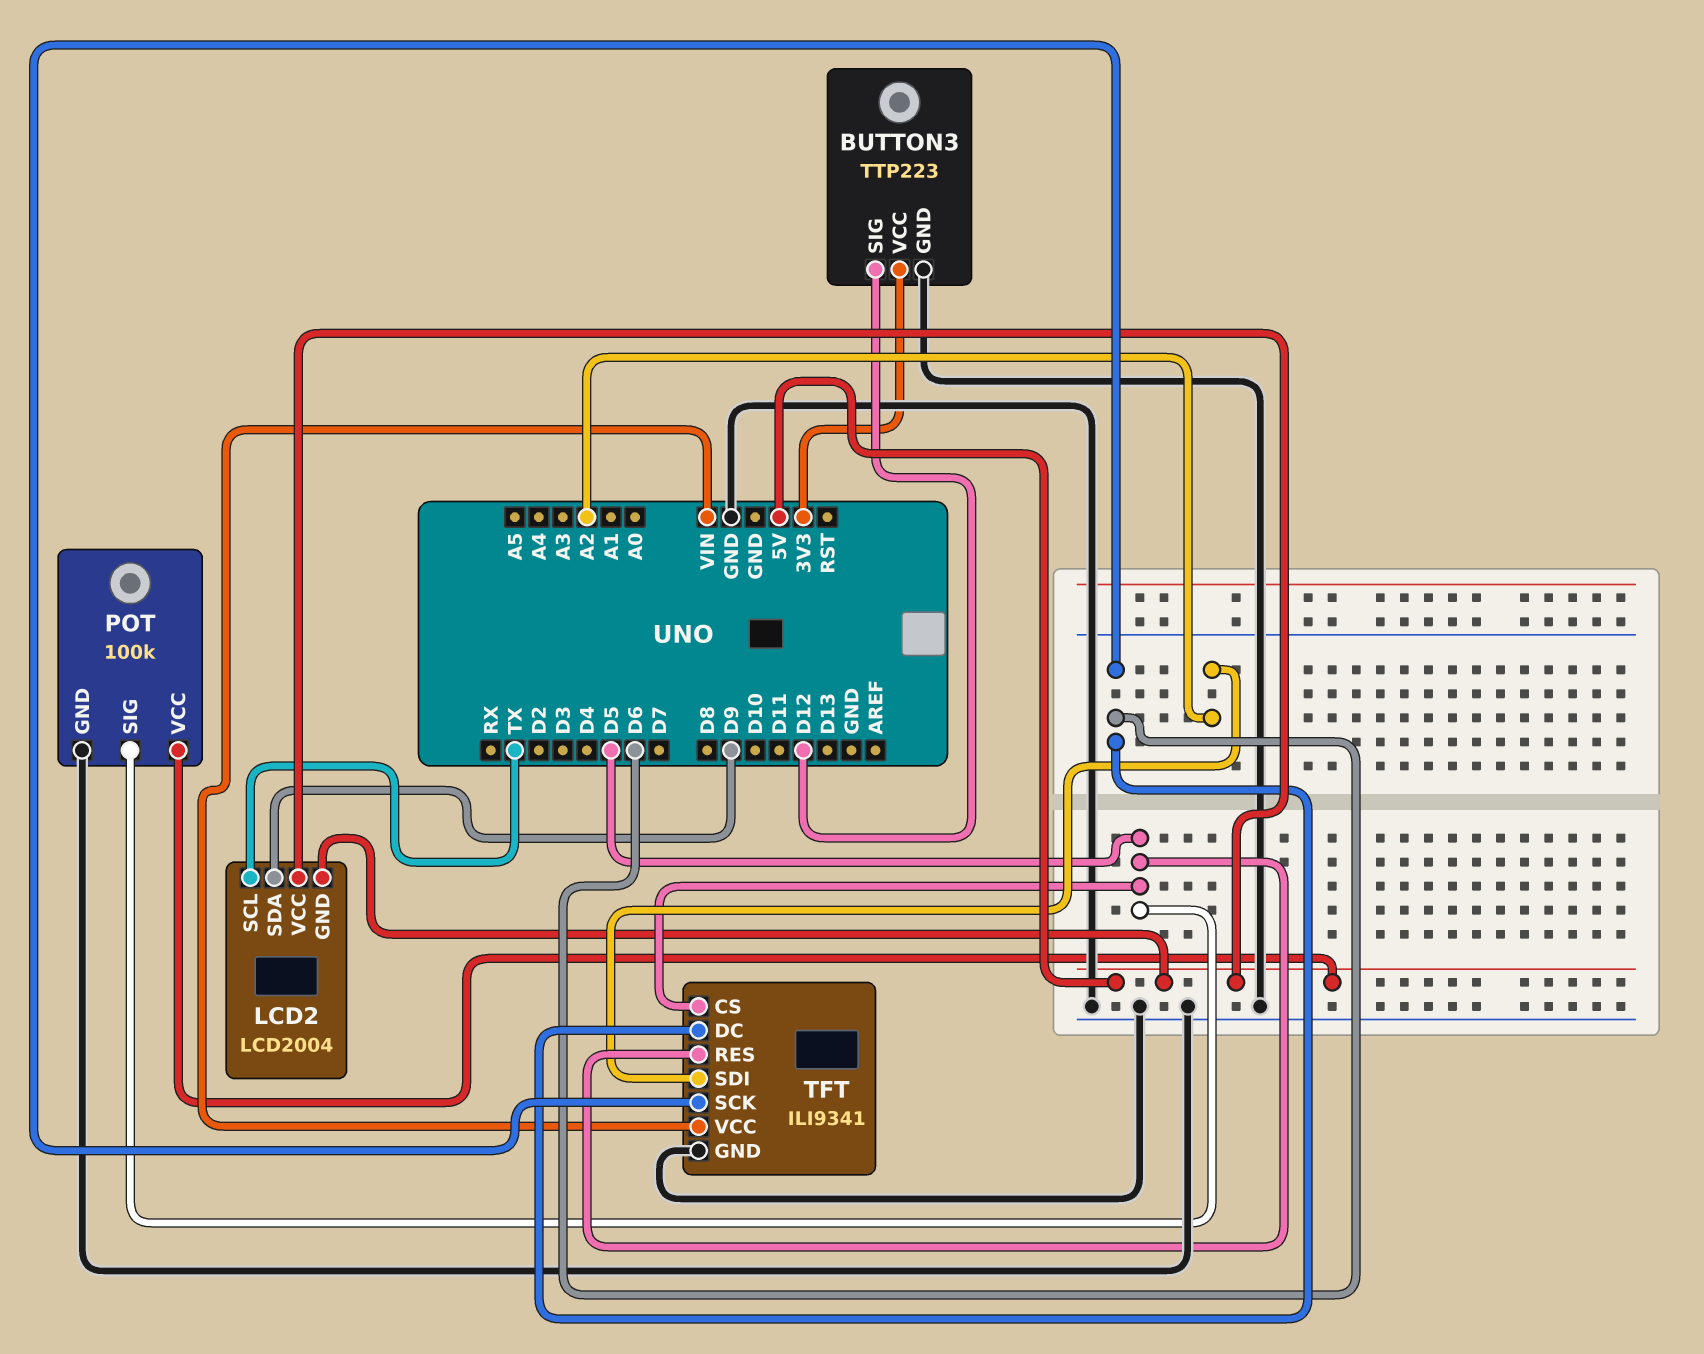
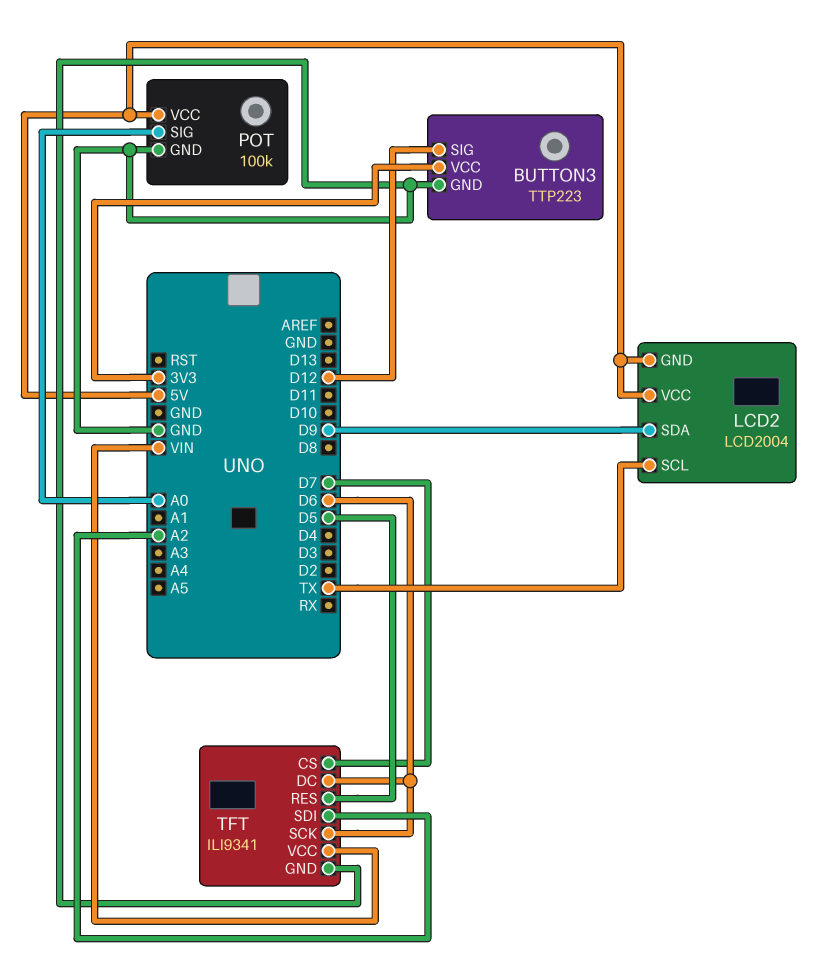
POT pin SIG: D5 -> A0
TFT pin CS: D5 -> D7

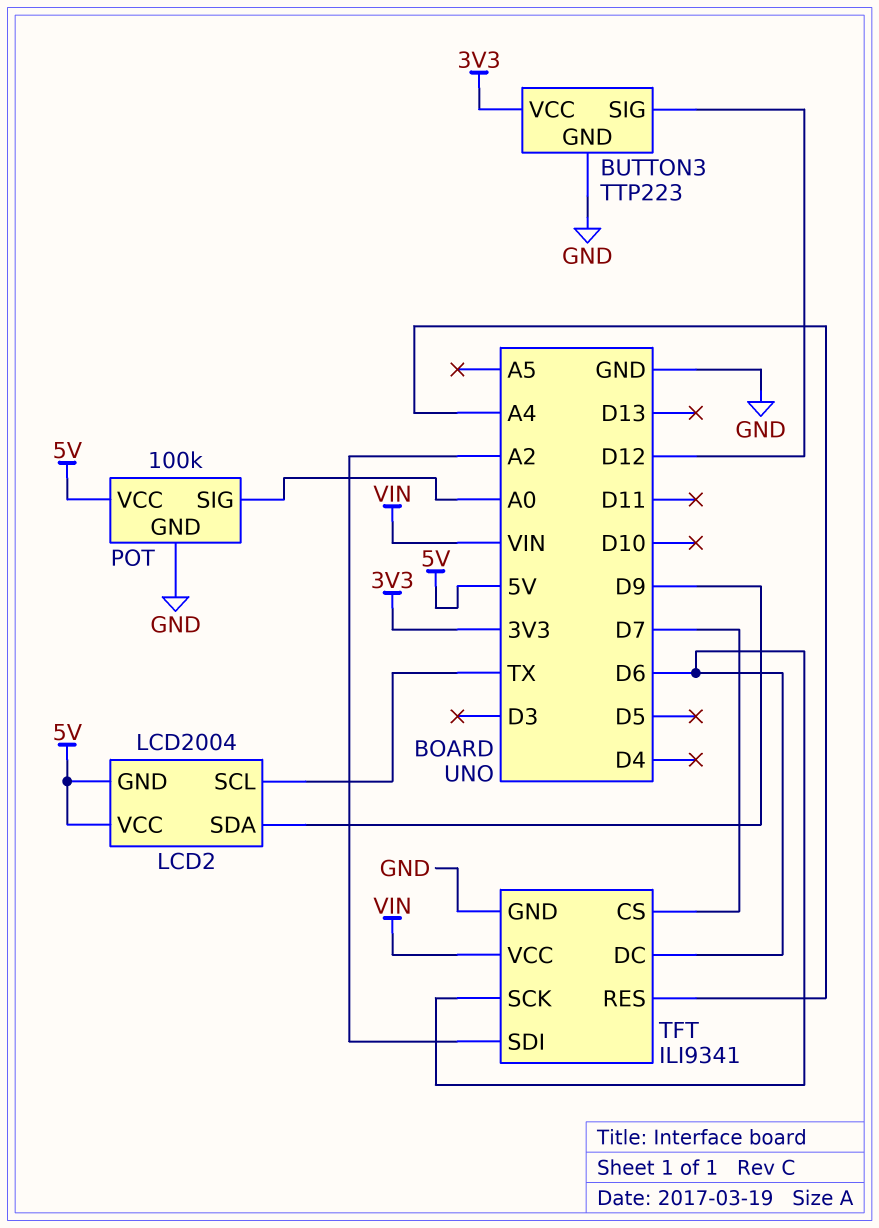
TFT pin RES: D5 -> A4

